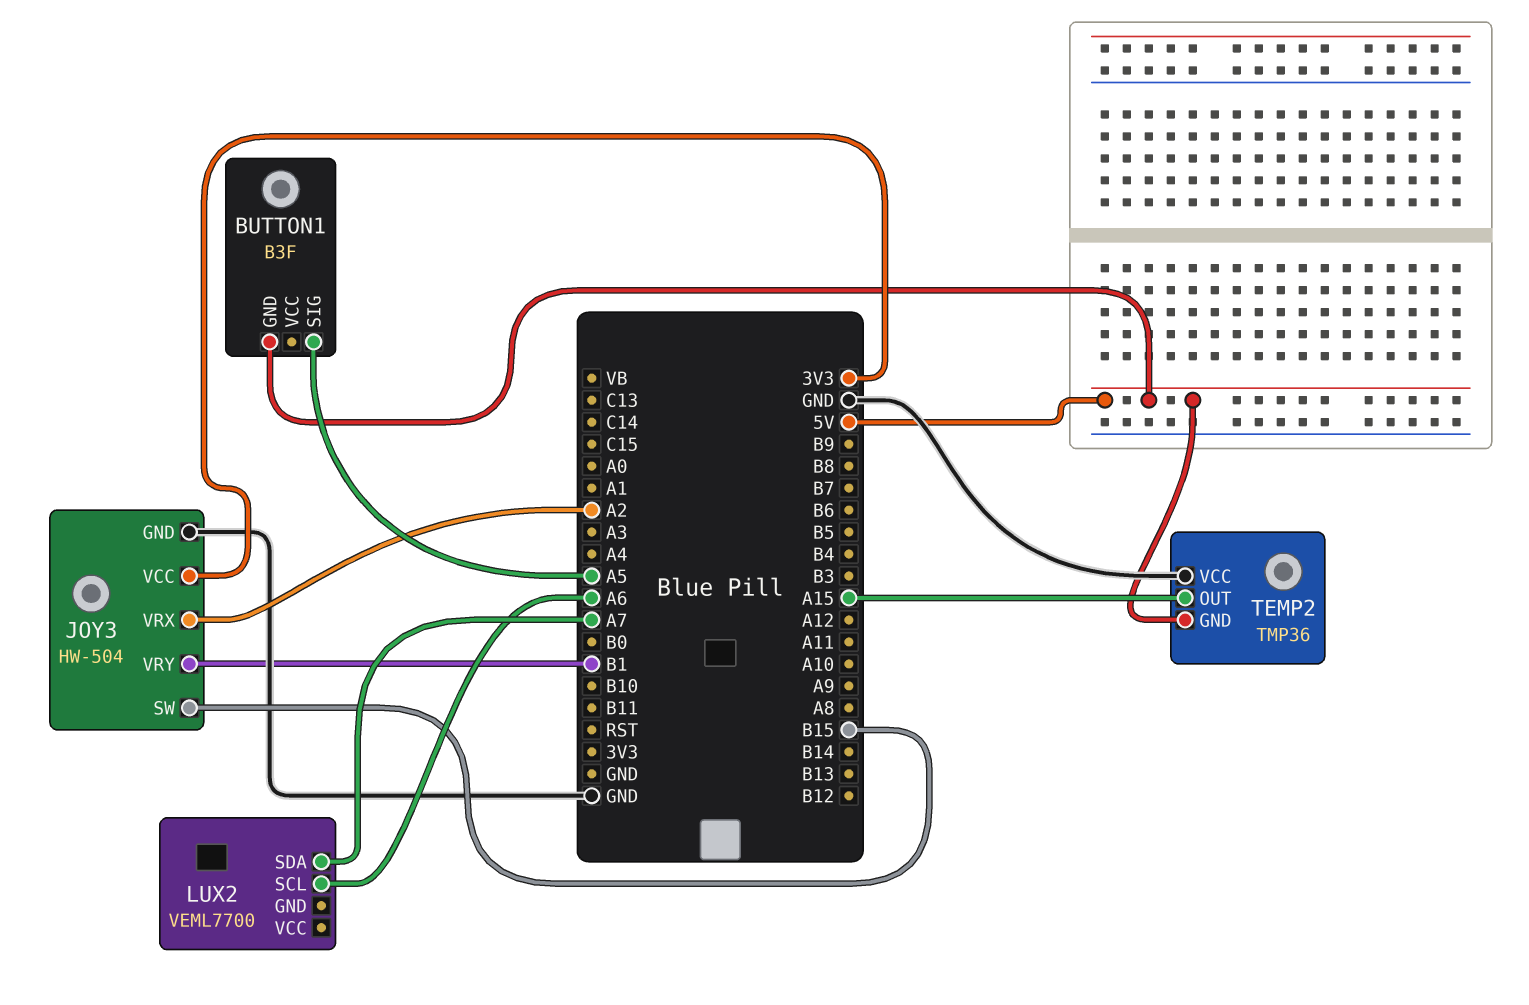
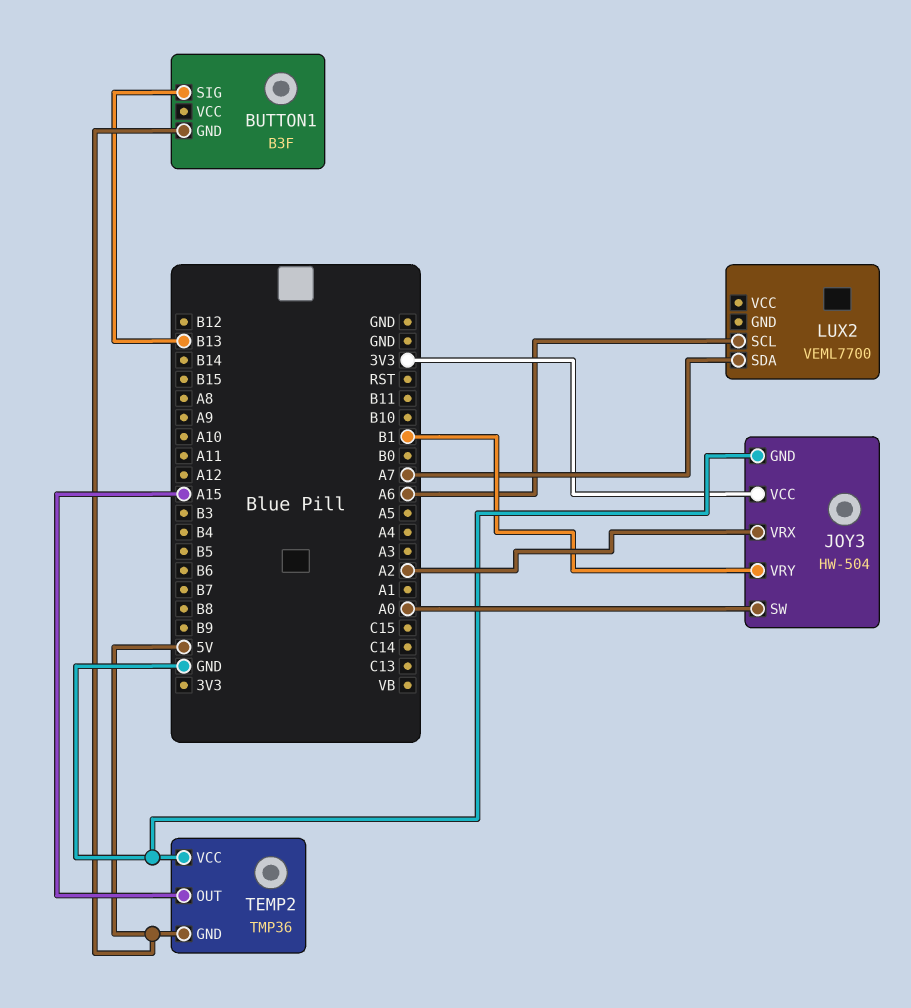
BUTTON1 pin SIG: A5 -> B13
JOY3 pin SW: B15 -> A0

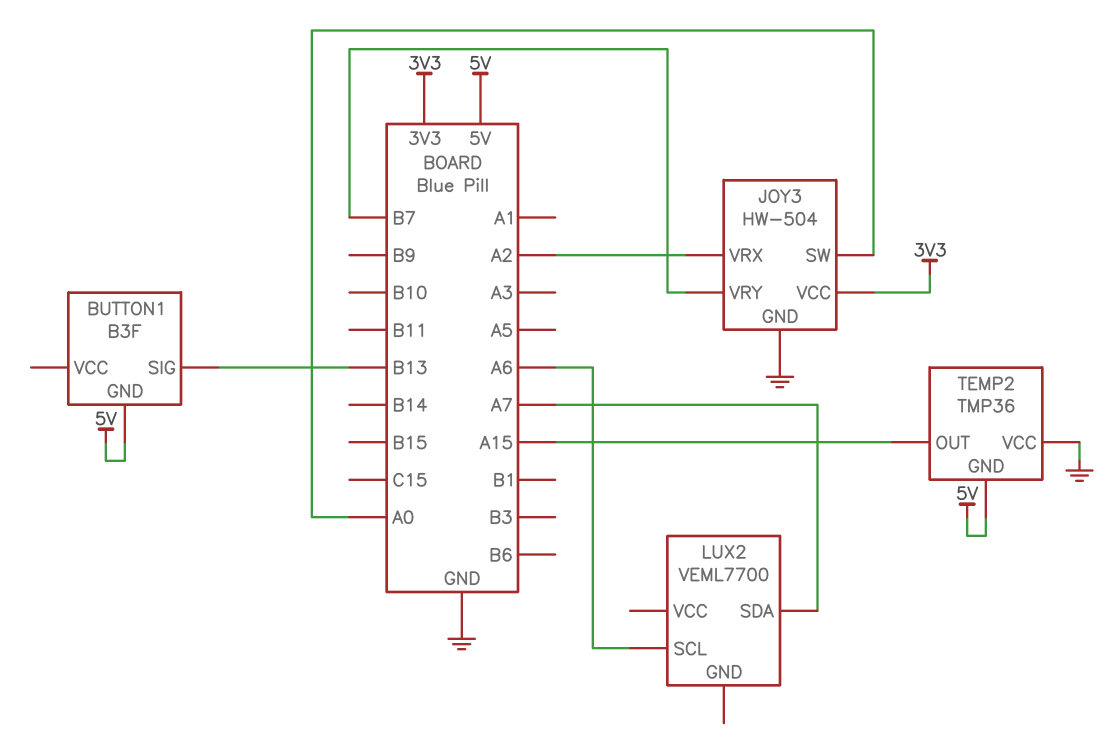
JOY3 pin VRY: B1 -> B7

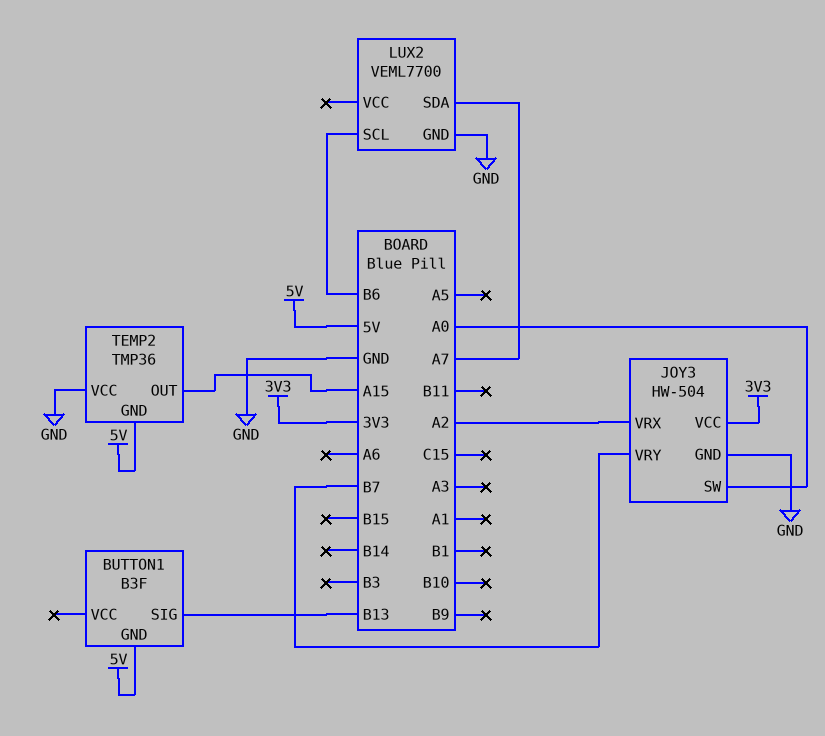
LUX2 pin GND: none -> GND
LUX2 pin SCL: A6 -> B6

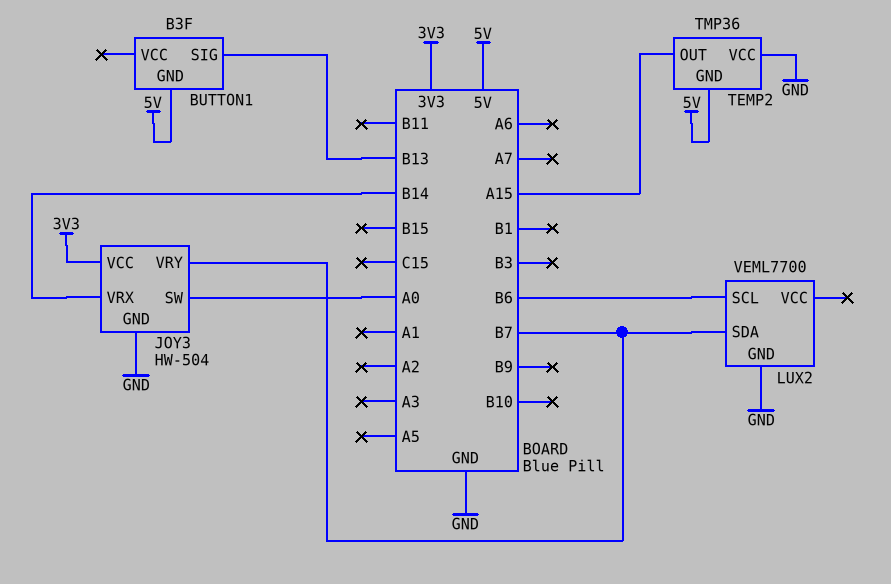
JOY3 pin VRX: A2 -> B14
LUX2 pin SDA: A7 -> B7

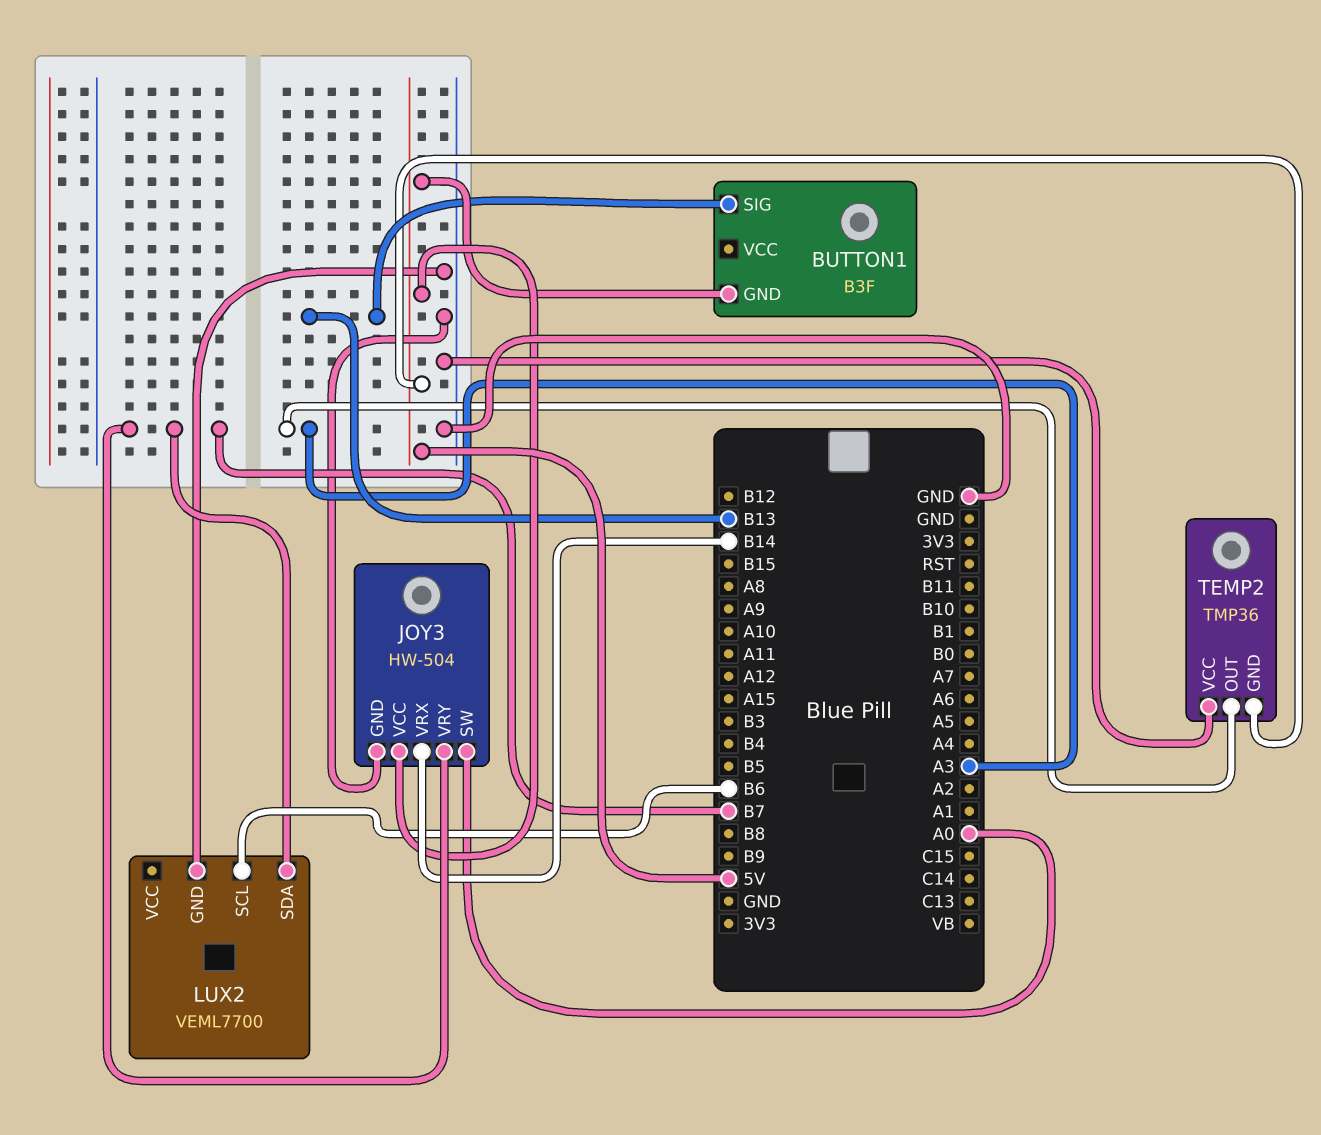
JOY3 pin VCC: 3V3 -> 5V
TEMP2 pin OUT: A15 -> A3

